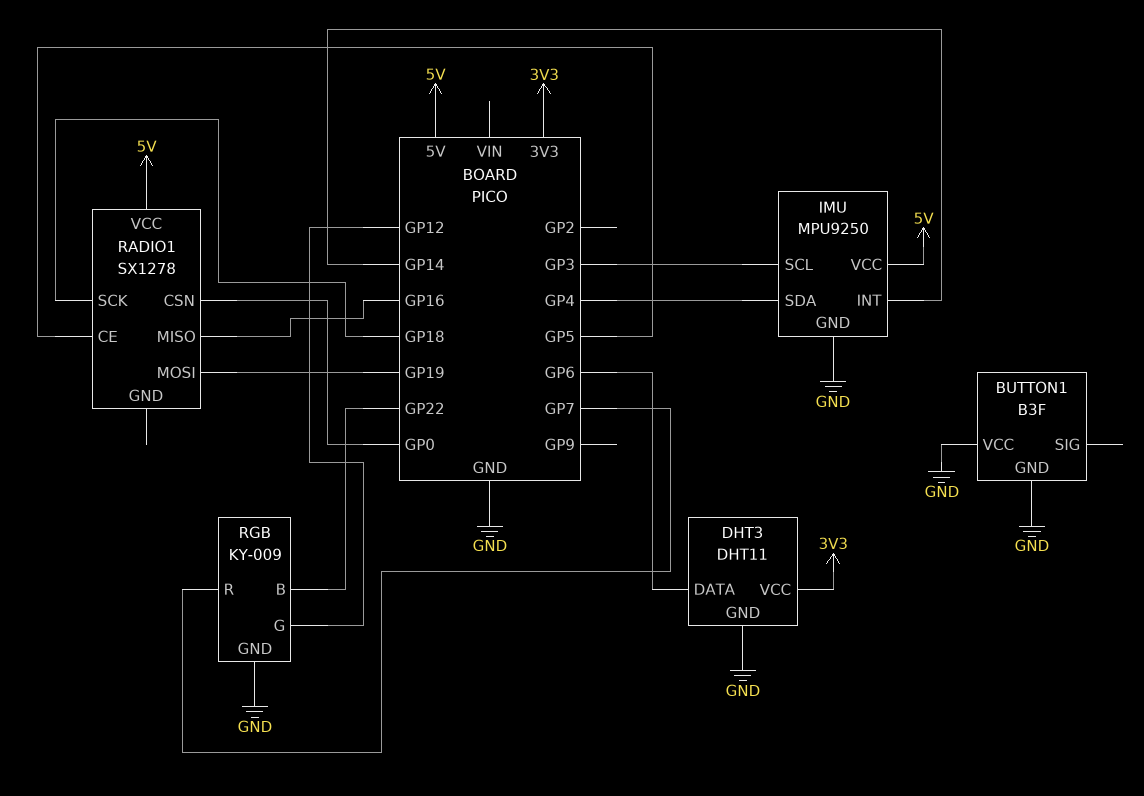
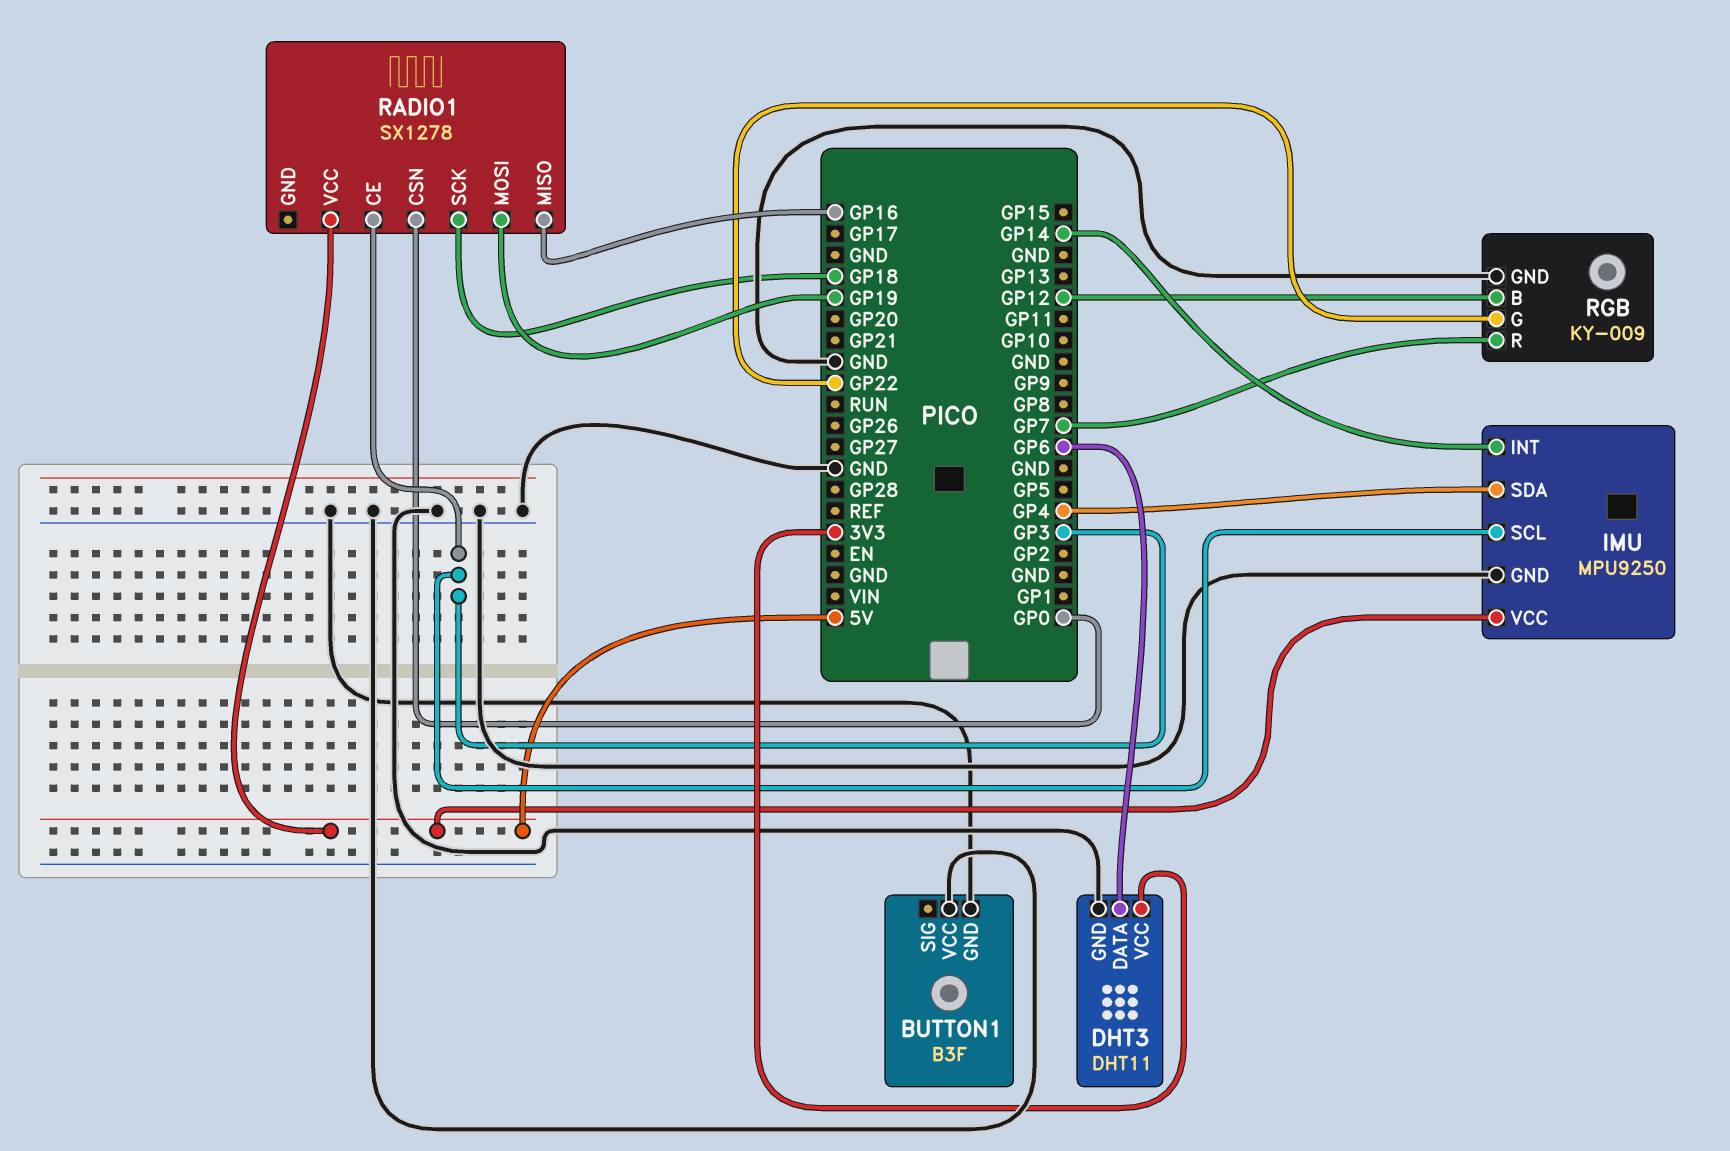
RADIO1 pin CE: GP5 -> GP3
RGB pin B: GP22 -> GP12
RGB pin G: GP12 -> GP22

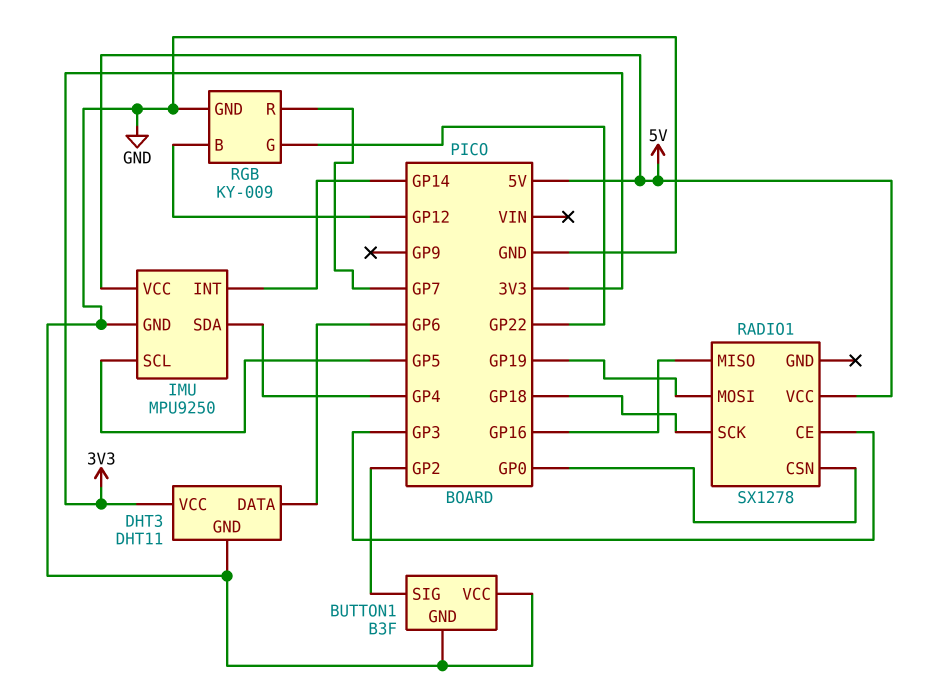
BUTTON1 pin SIG: none -> GP2
IMU pin SCL: GP3 -> GP5

